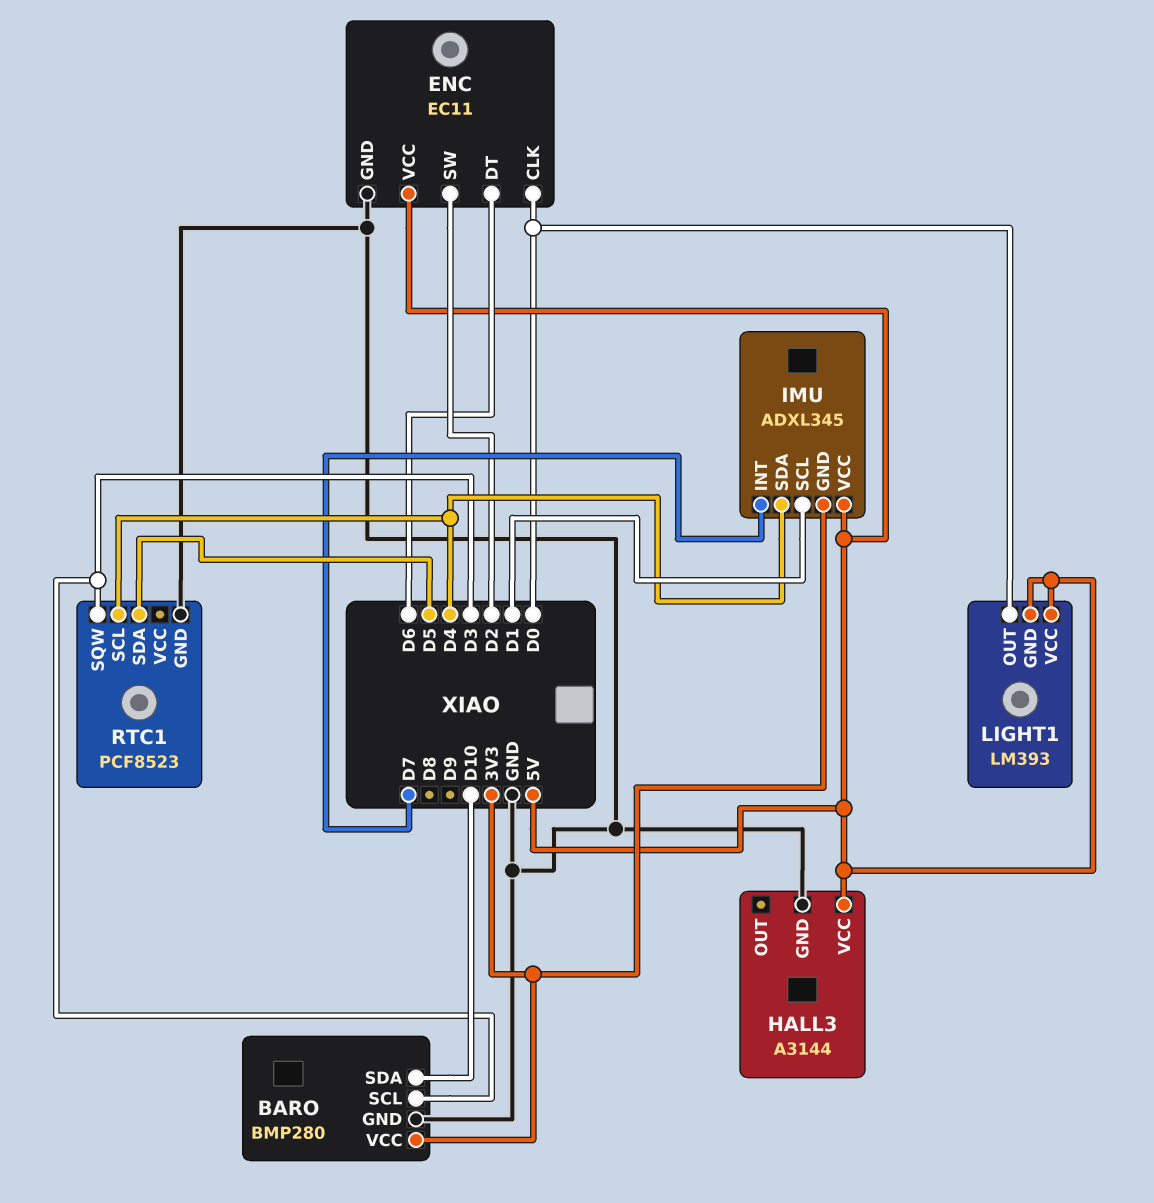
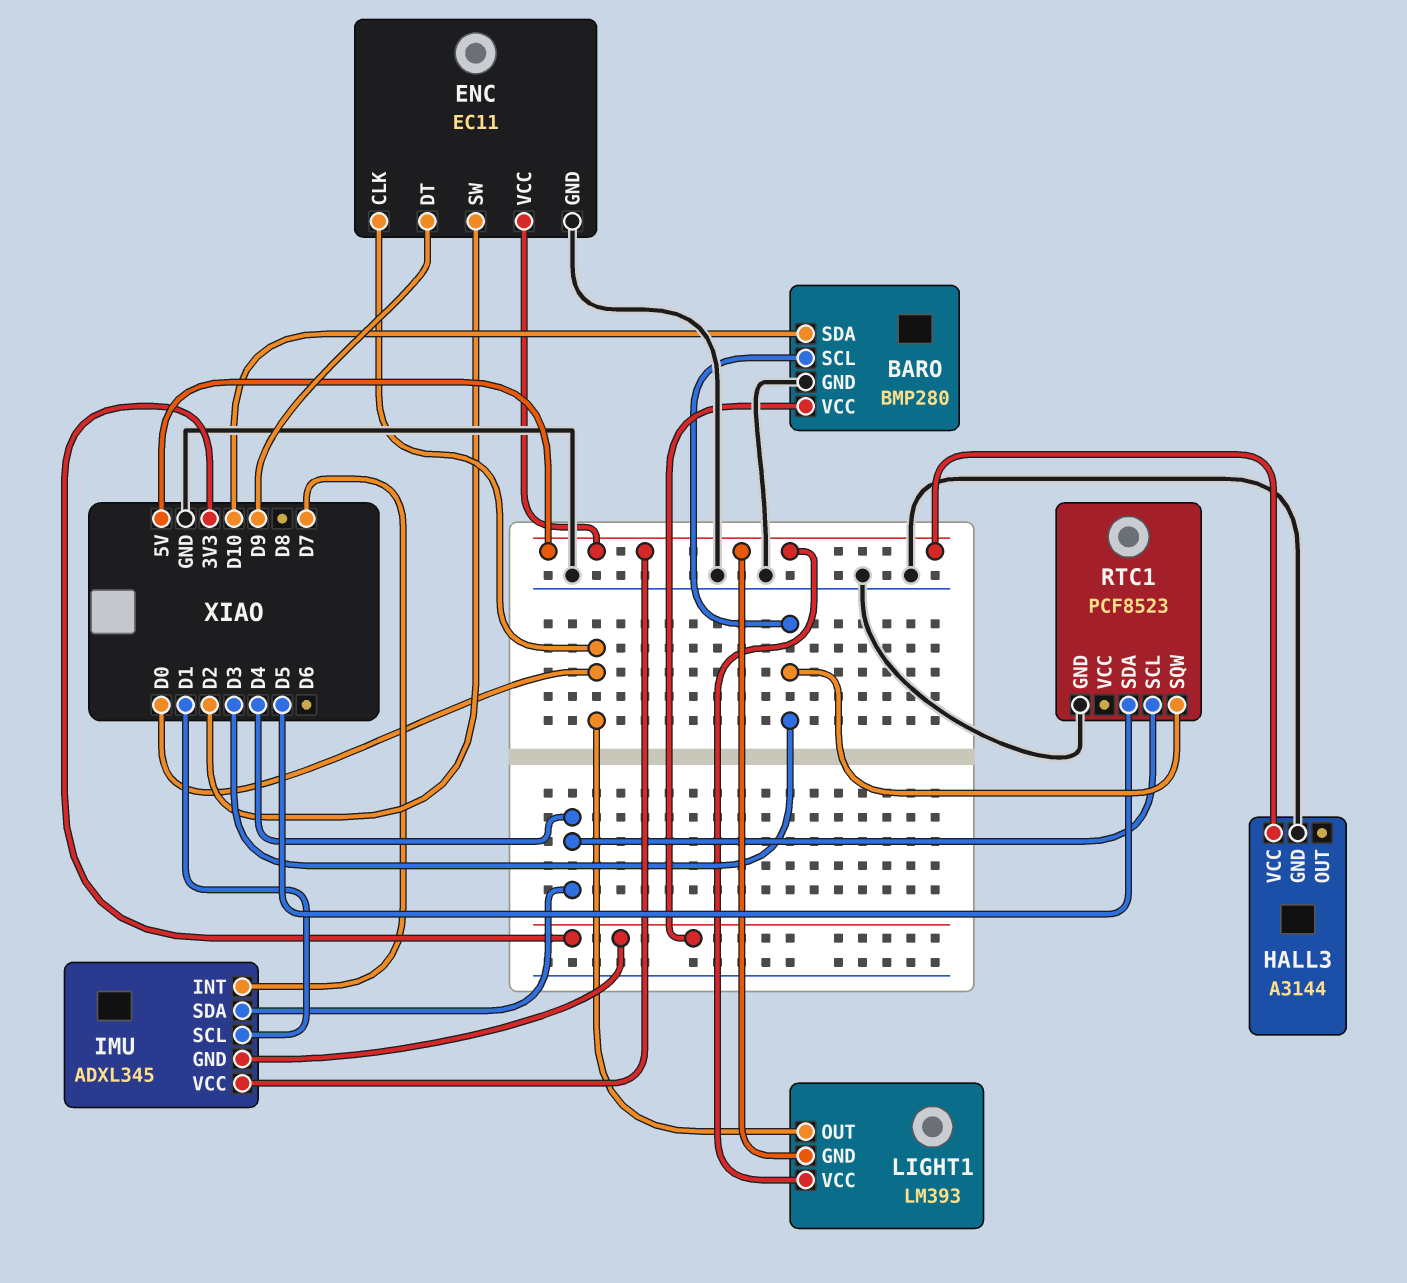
ENC pin DT: D6 -> D9

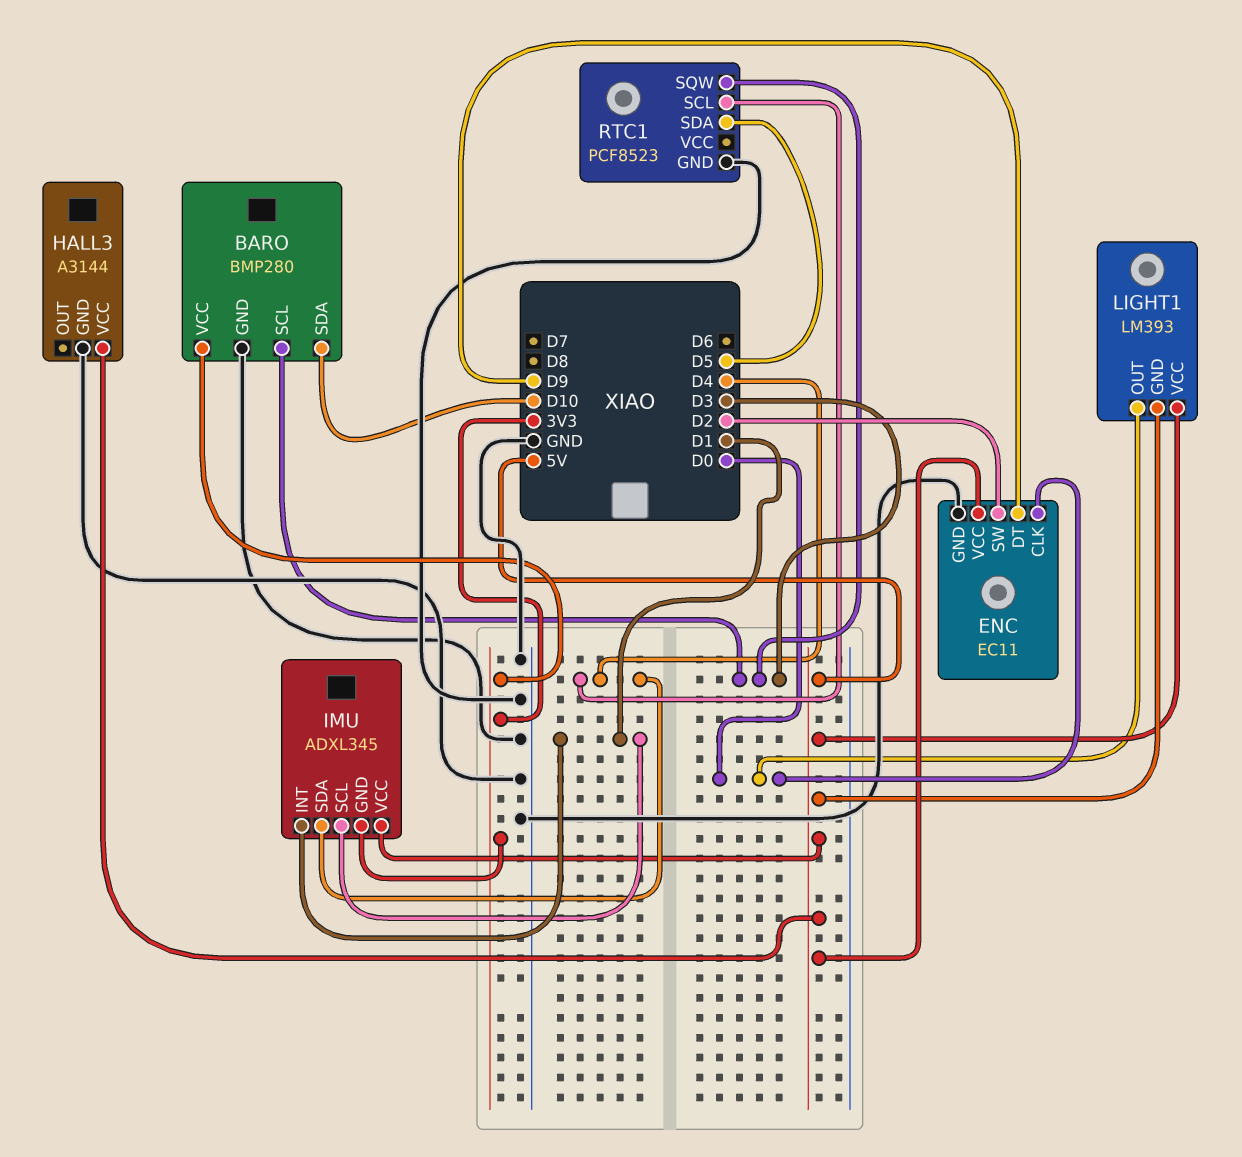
IMU pin INT: D7 -> D1

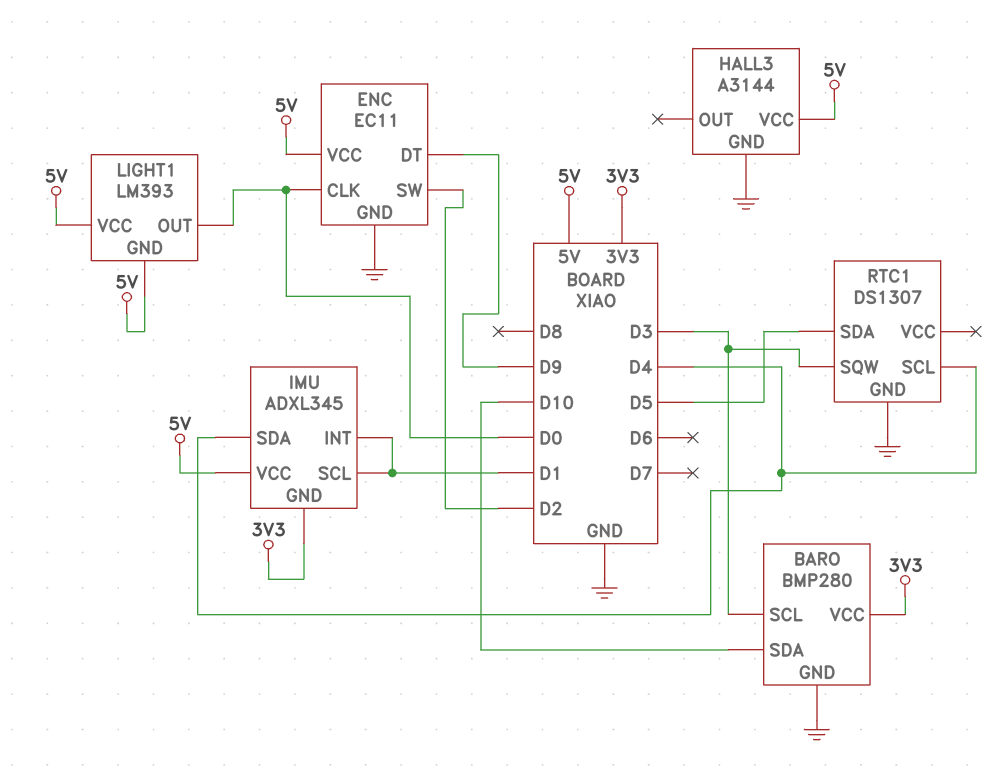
RTC1: PCF8523 -> DS1307

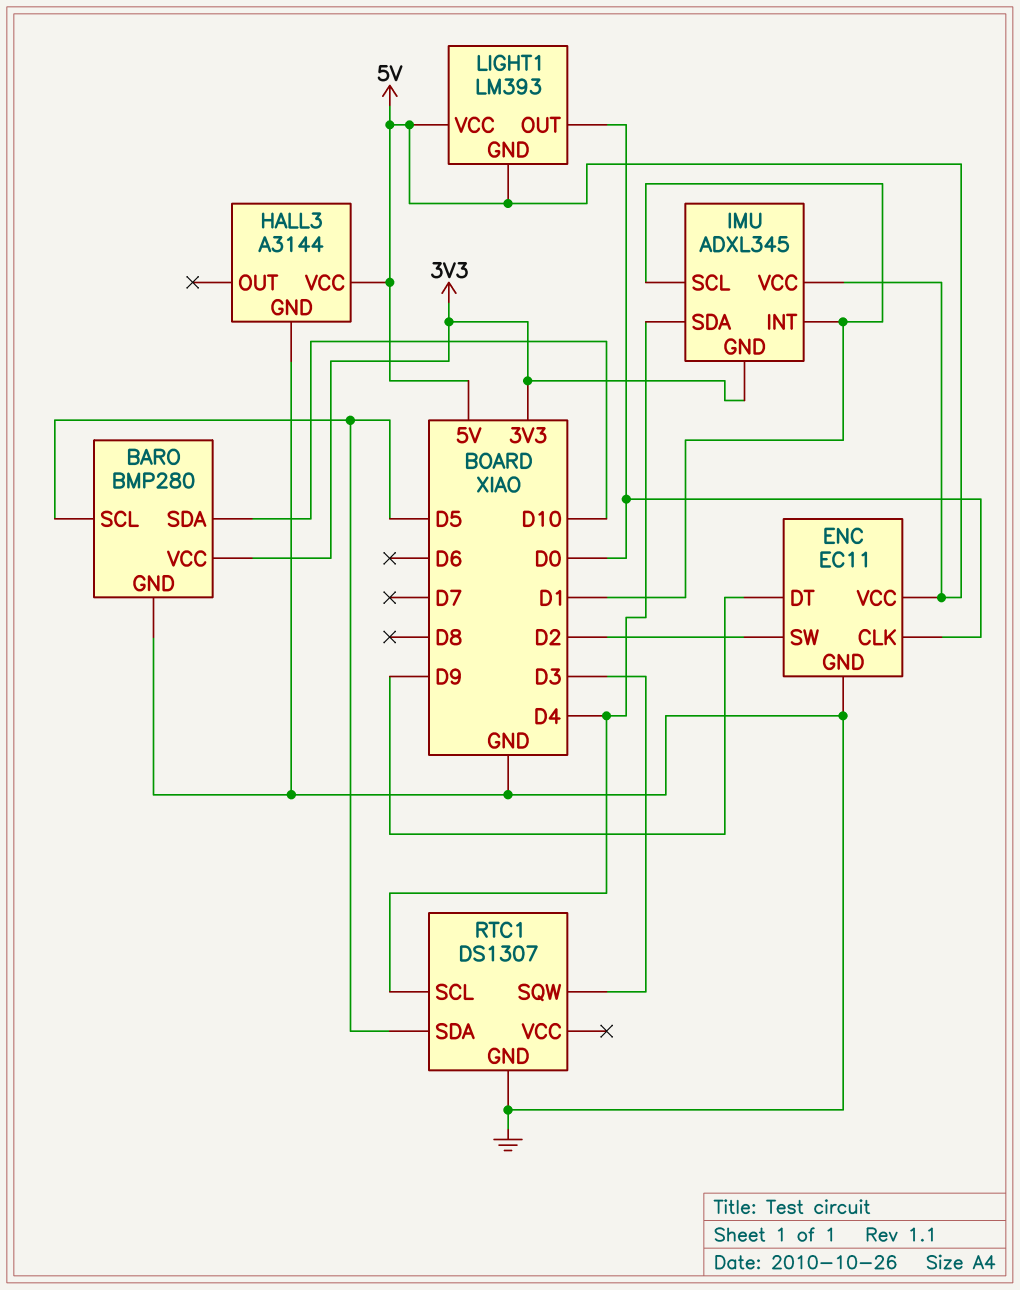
BARO pin SCL: D3 -> D5

